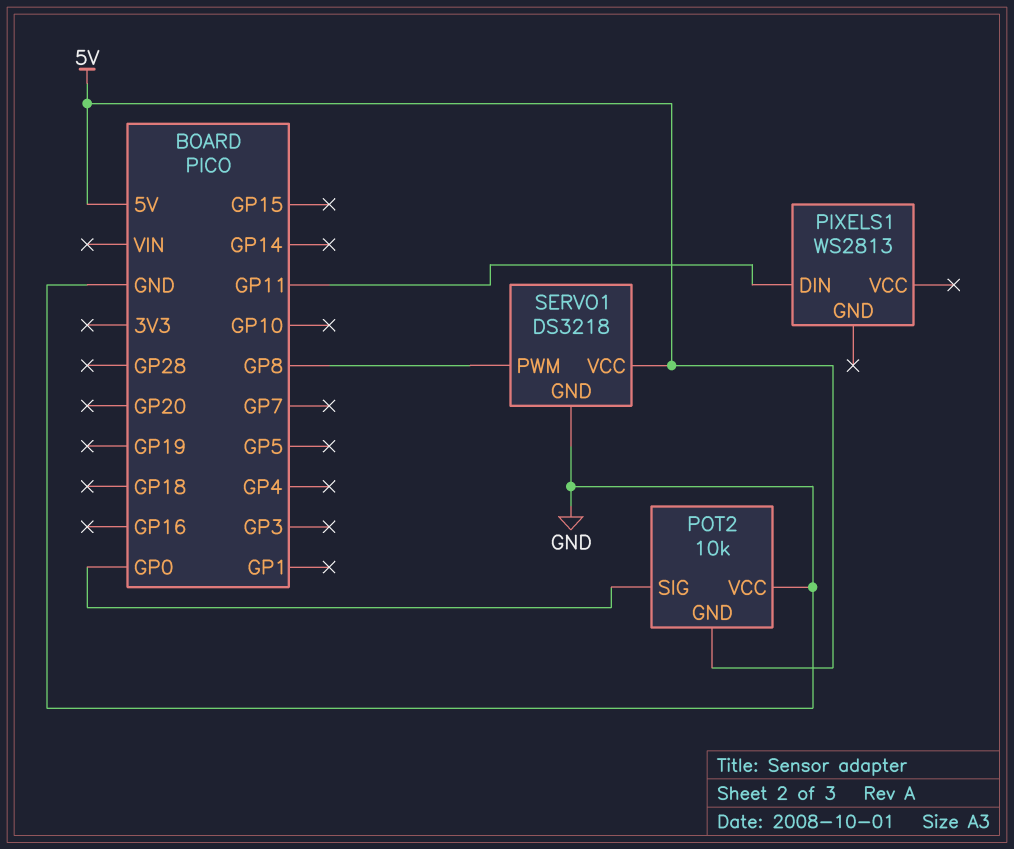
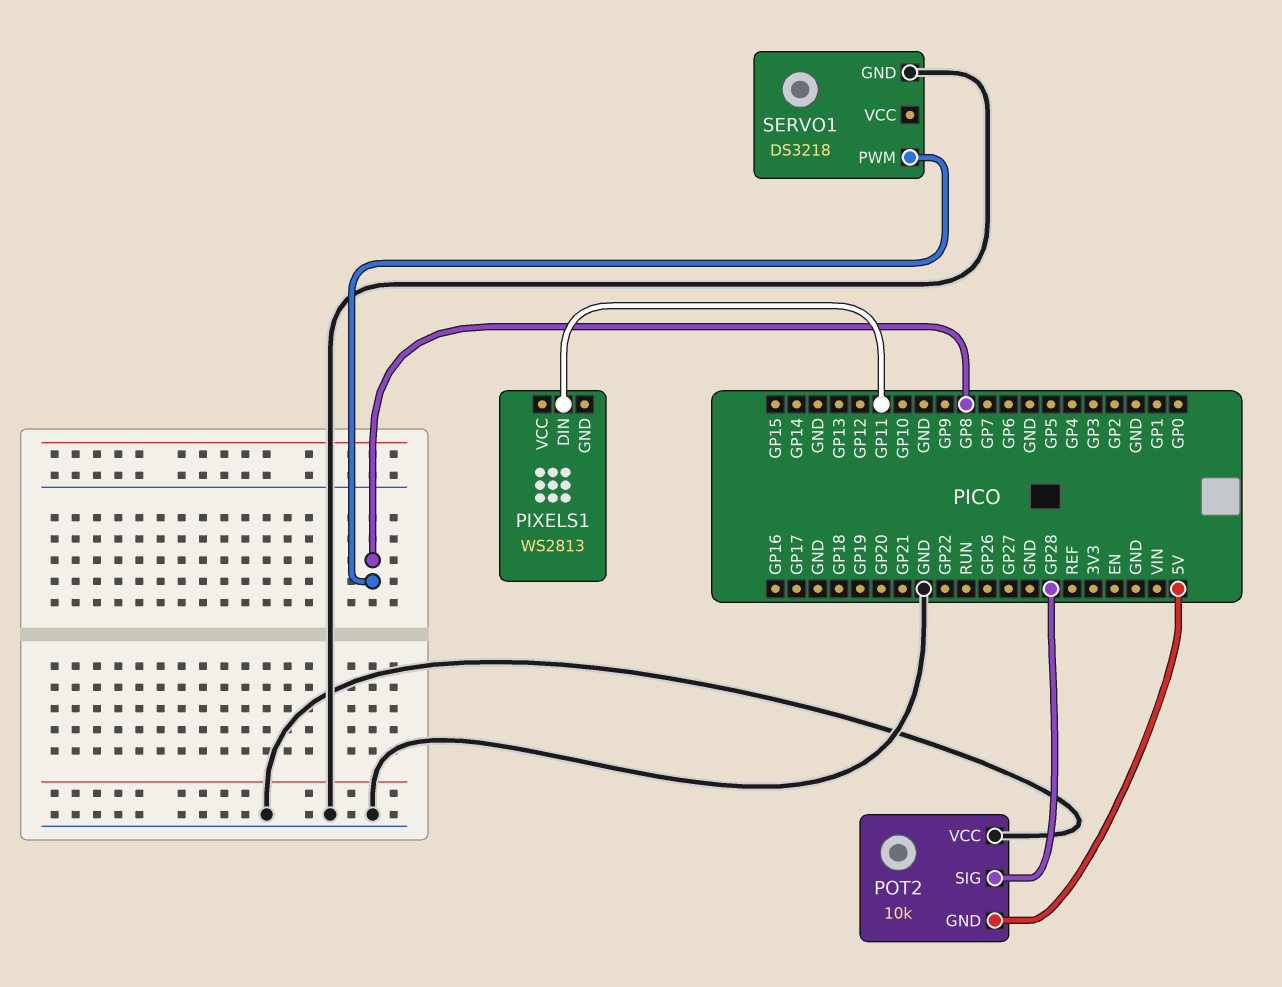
POT2 pin SIG: GP0 -> GP28
SERVO1 pin VCC: 5V -> none

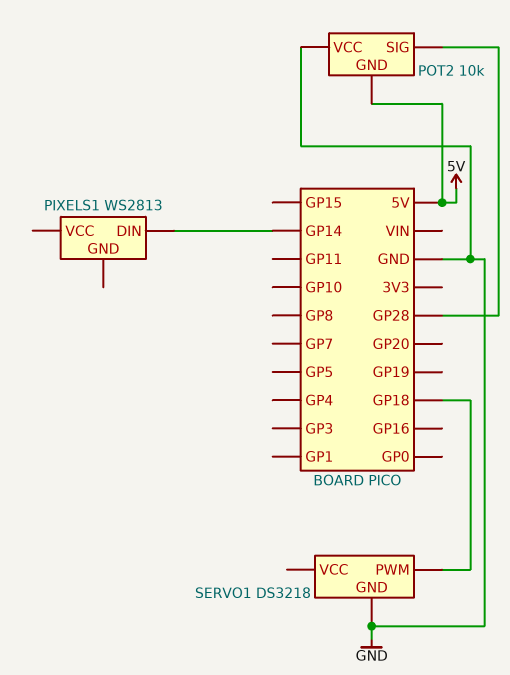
PIXELS1 pin DIN: GP11 -> GP14
SERVO1 pin PWM: GP8 -> GP18

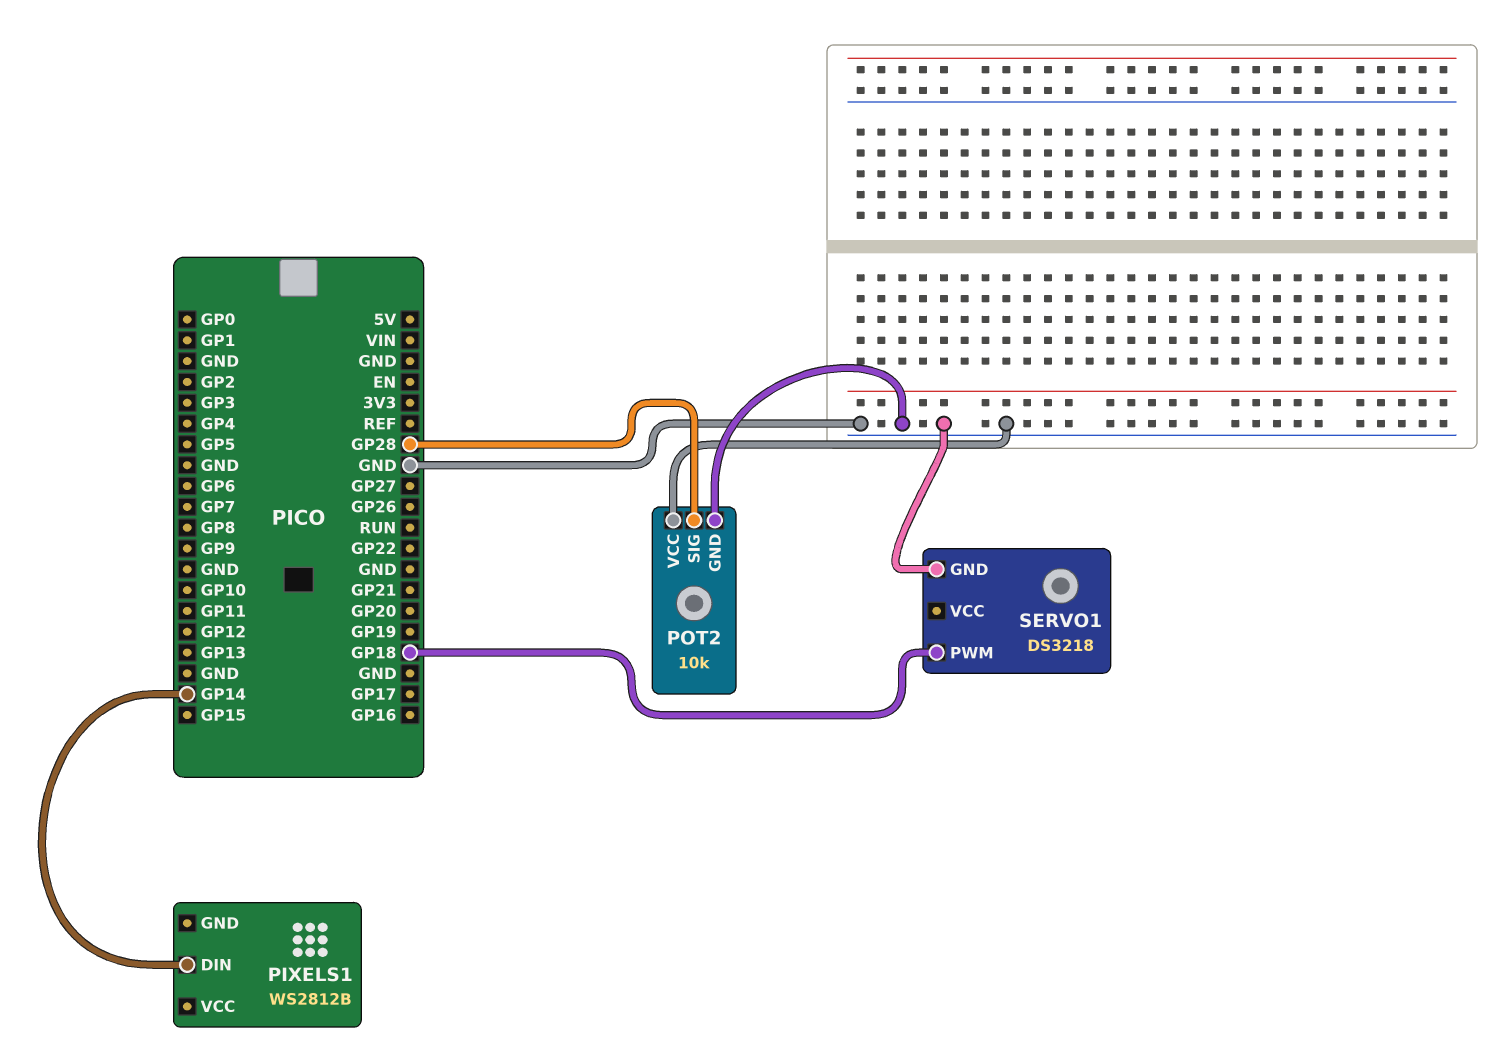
PIXELS1: WS2813 -> WS2812B
POT2 pin GND: 5V -> GND

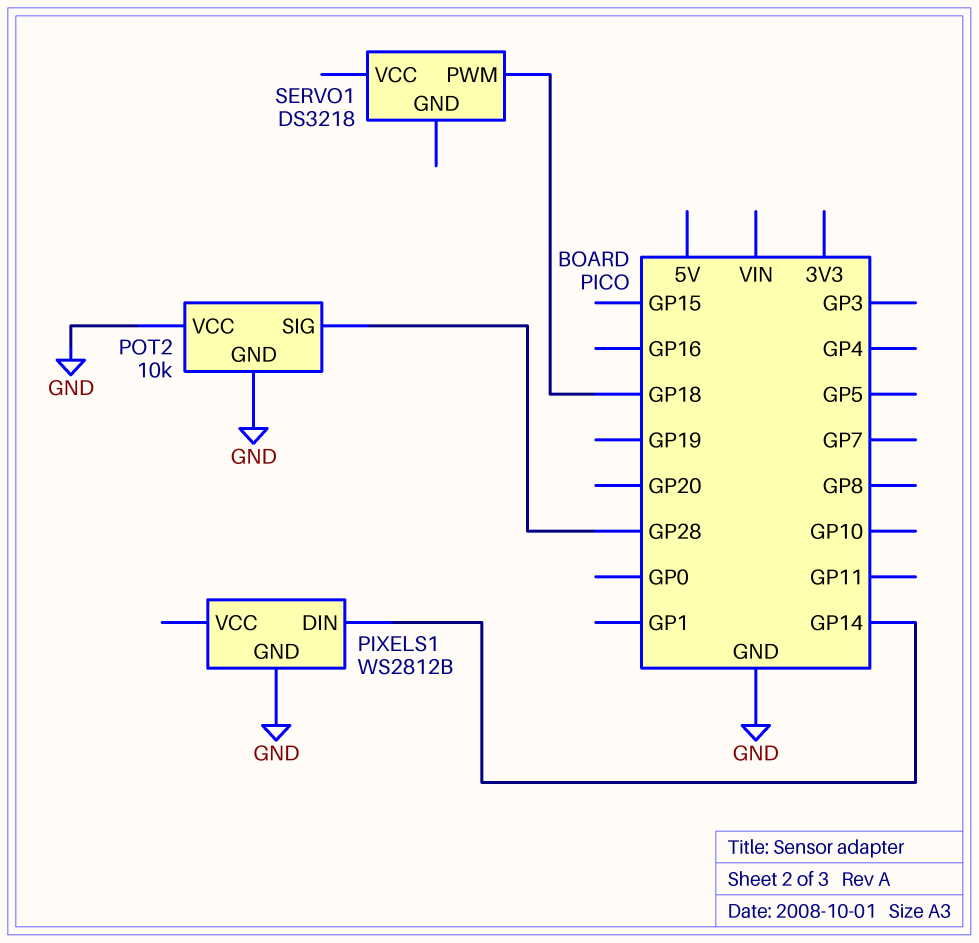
PIXELS1 pin GND: none -> GND
SERVO1 pin GND: GND -> none

